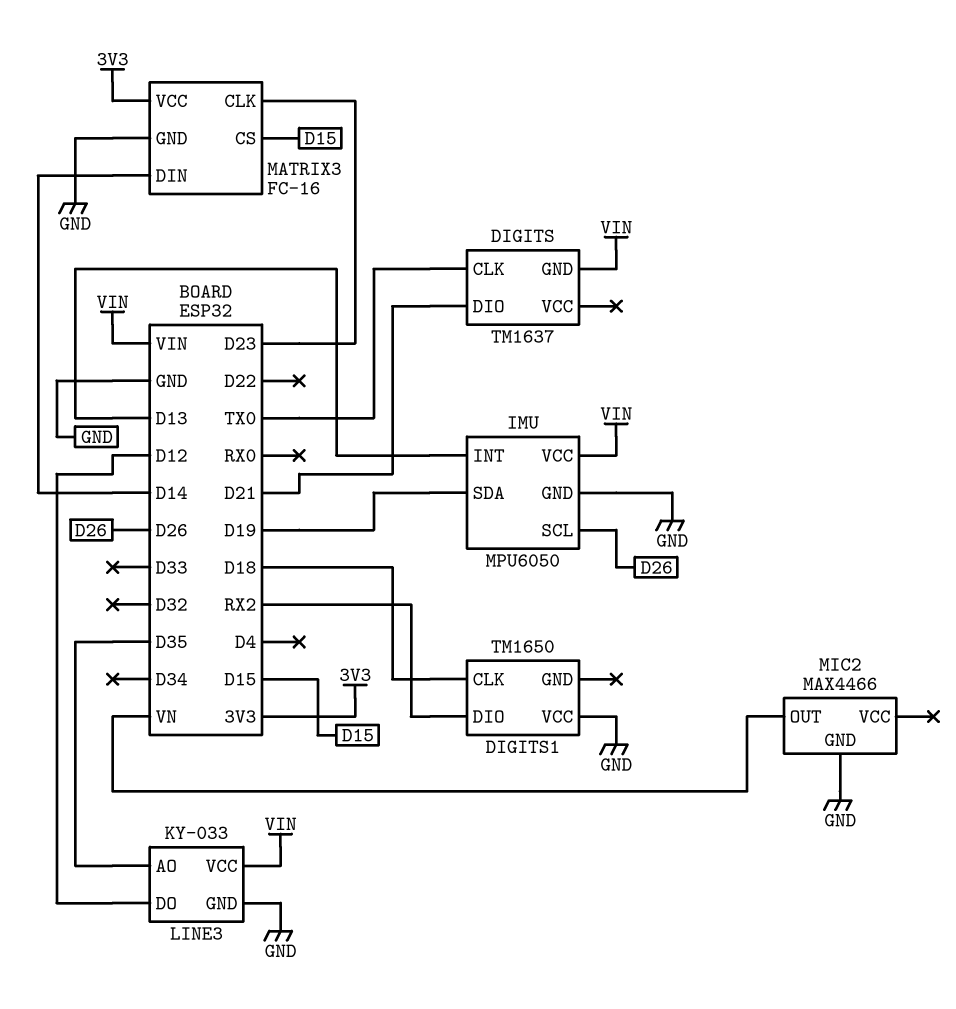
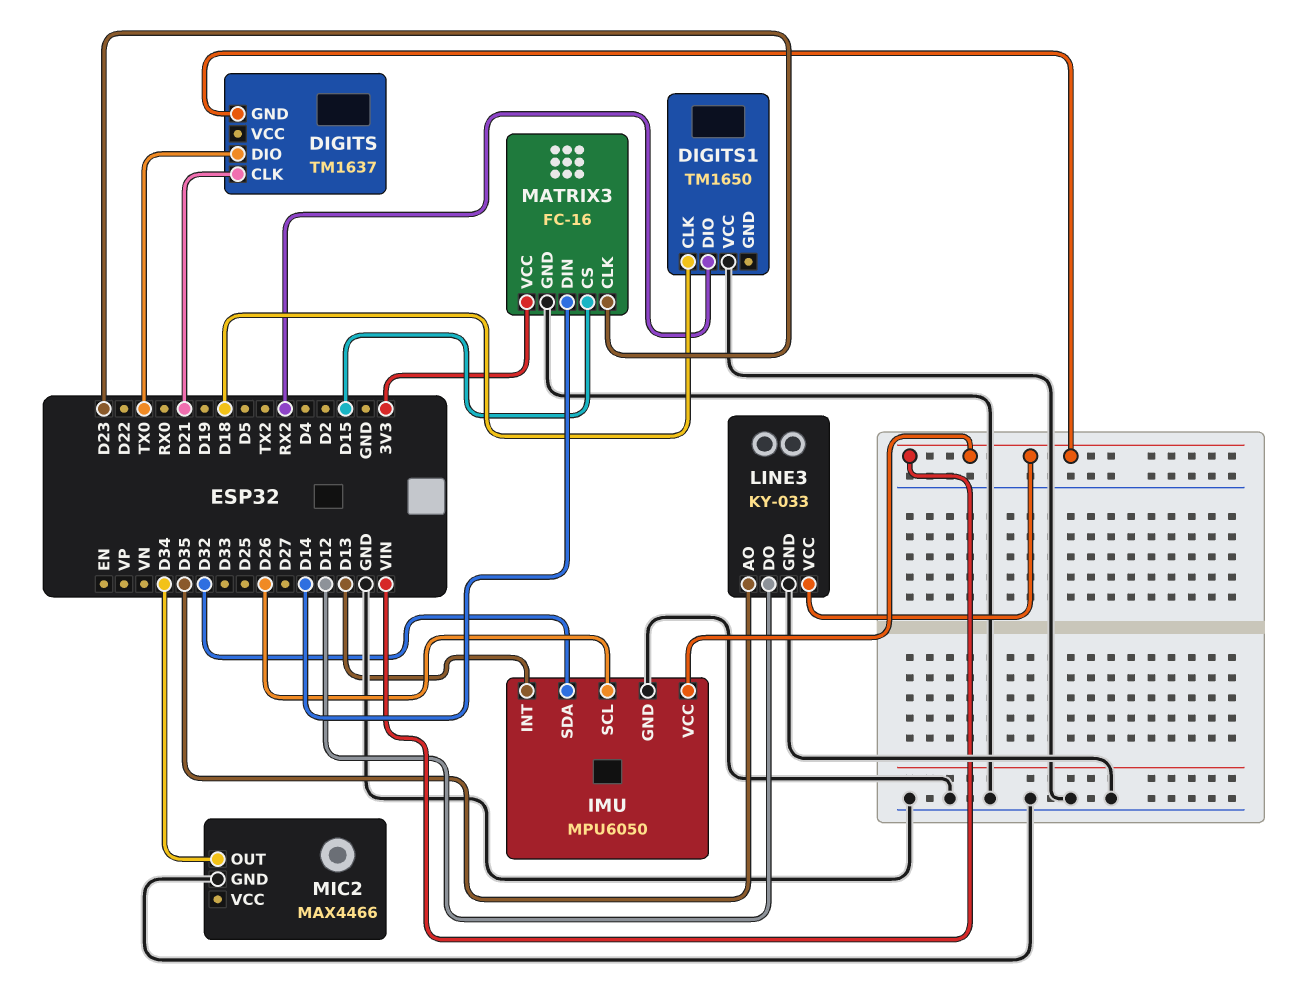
DIGITS pin CLK: TX0 -> D21
DIGITS pin DIO: D21 -> TX0
IMU pin SDA: D19 -> D32
MIC2 pin OUT: VN -> D34

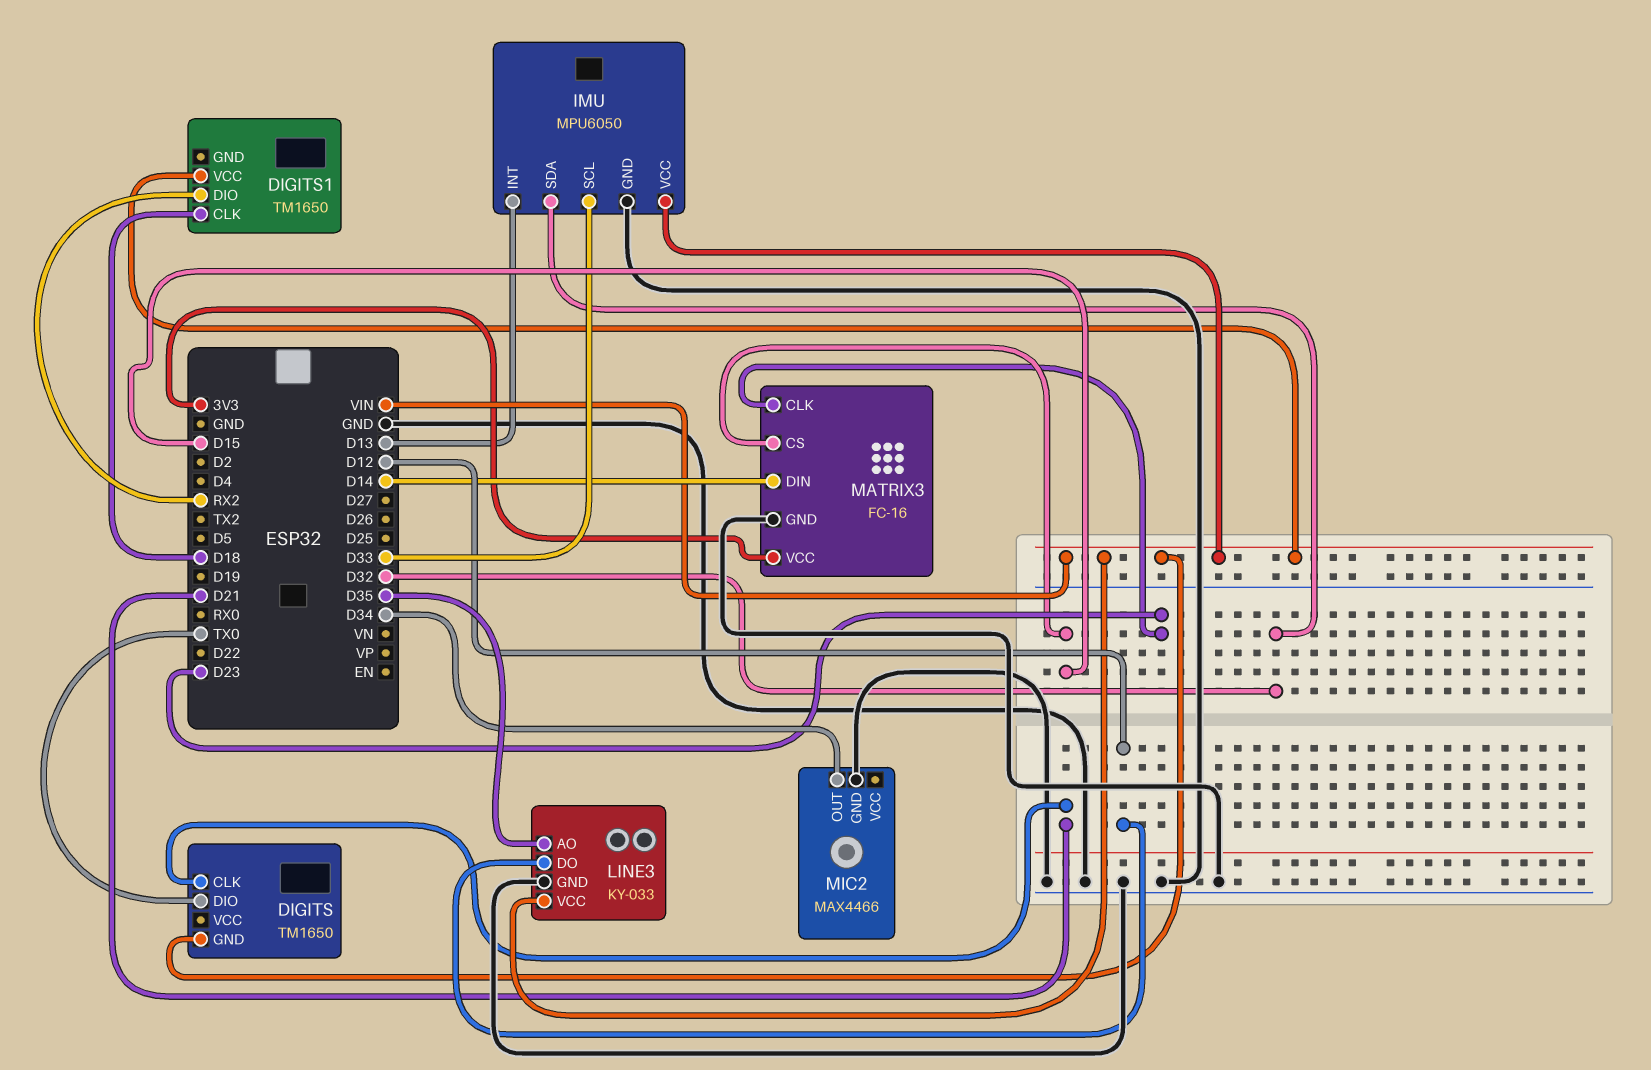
DIGITS: TM1637 -> TM1650
DIGITS1 pin VCC: GND -> VIN
IMU pin SCL: D26 -> D33

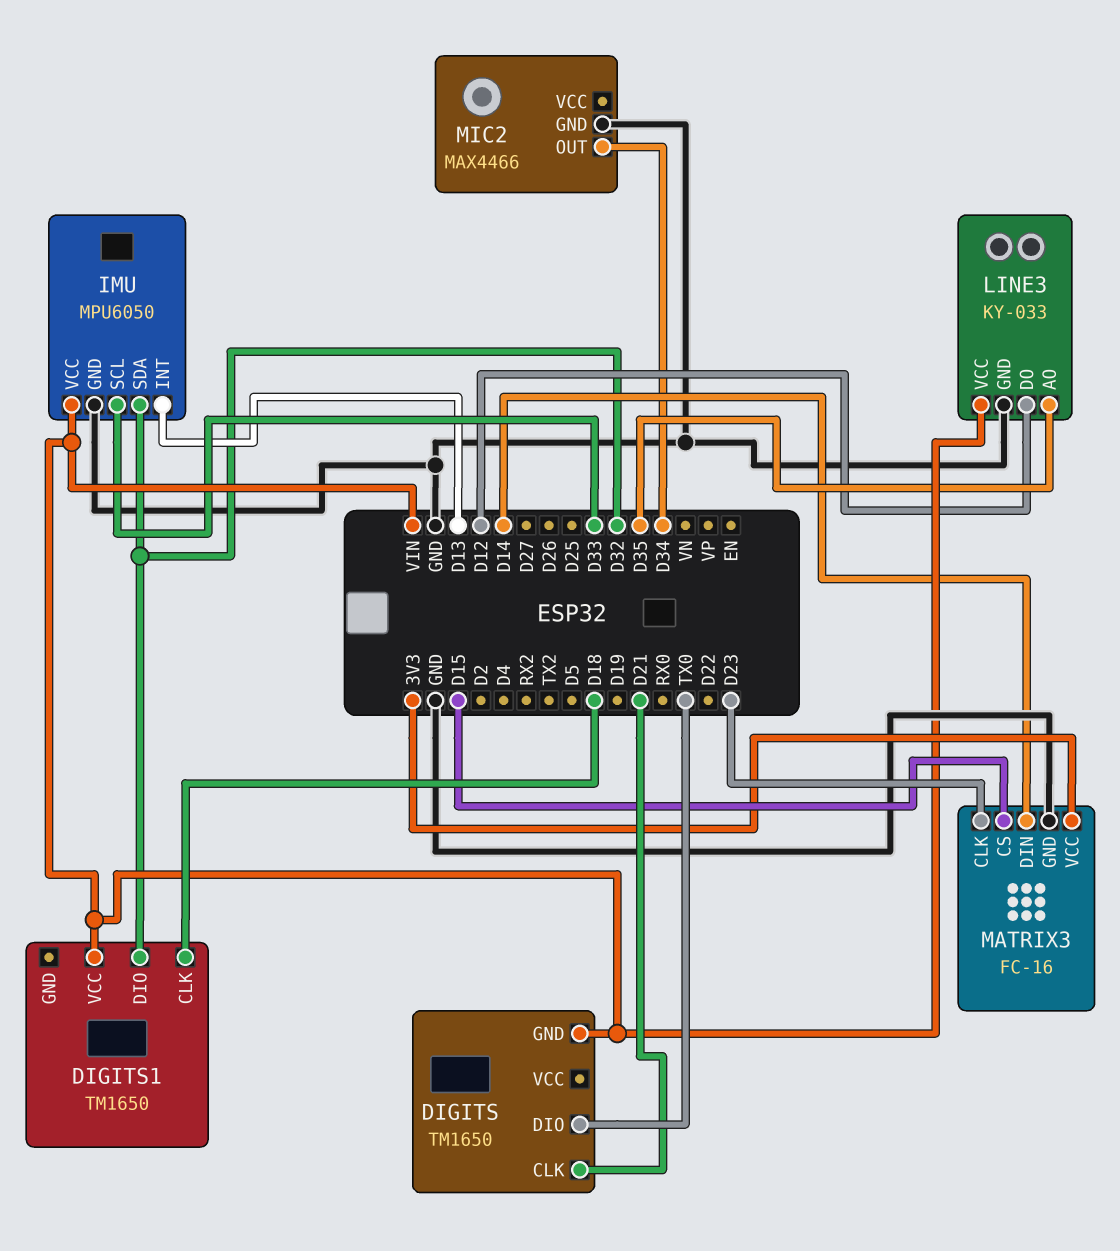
DIGITS1 pin DIO: RX2 -> D32

